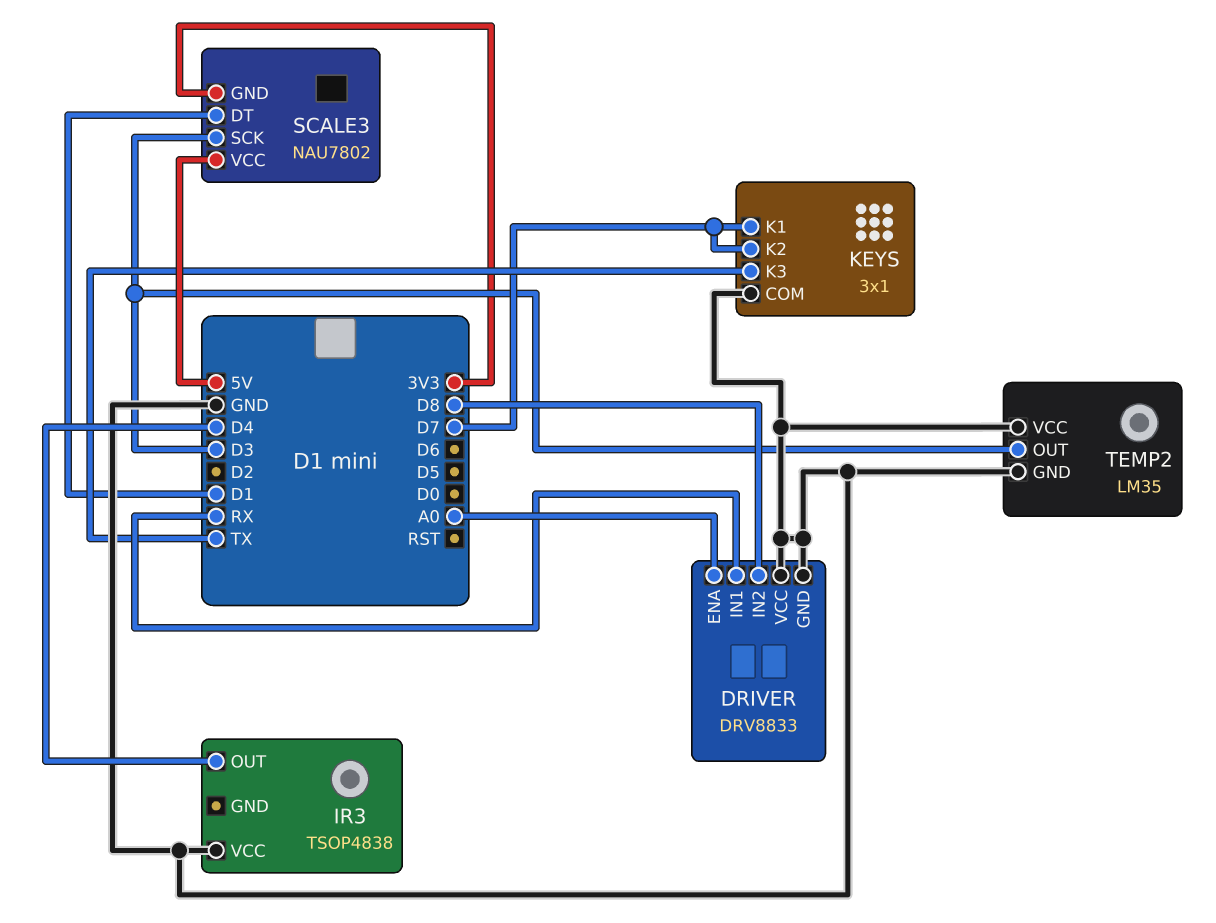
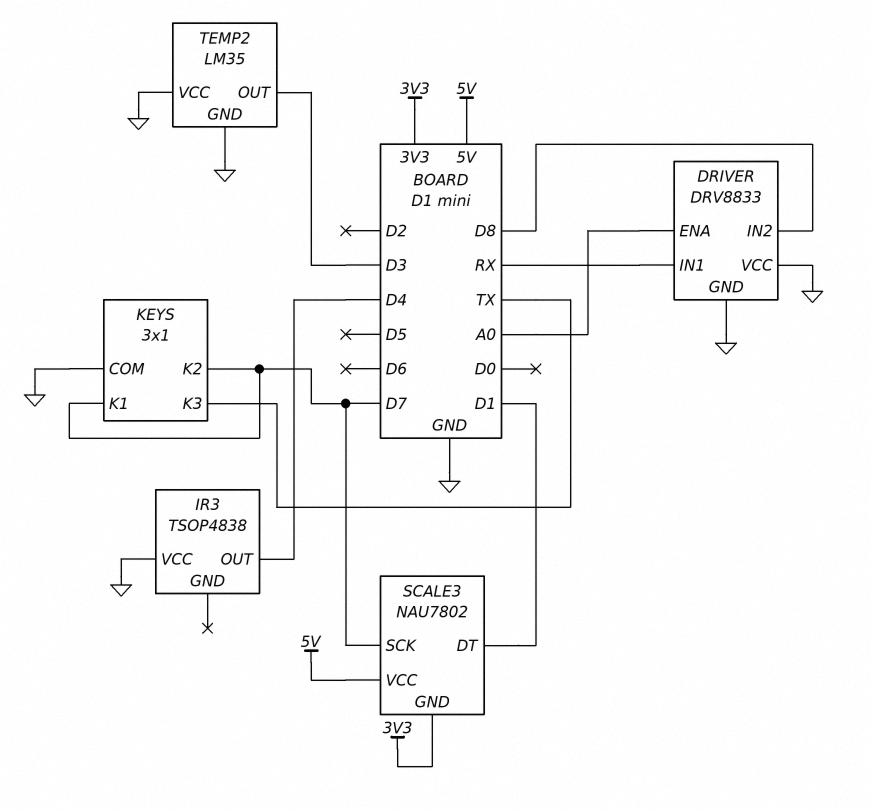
SCALE3 pin SCK: D3 -> D7

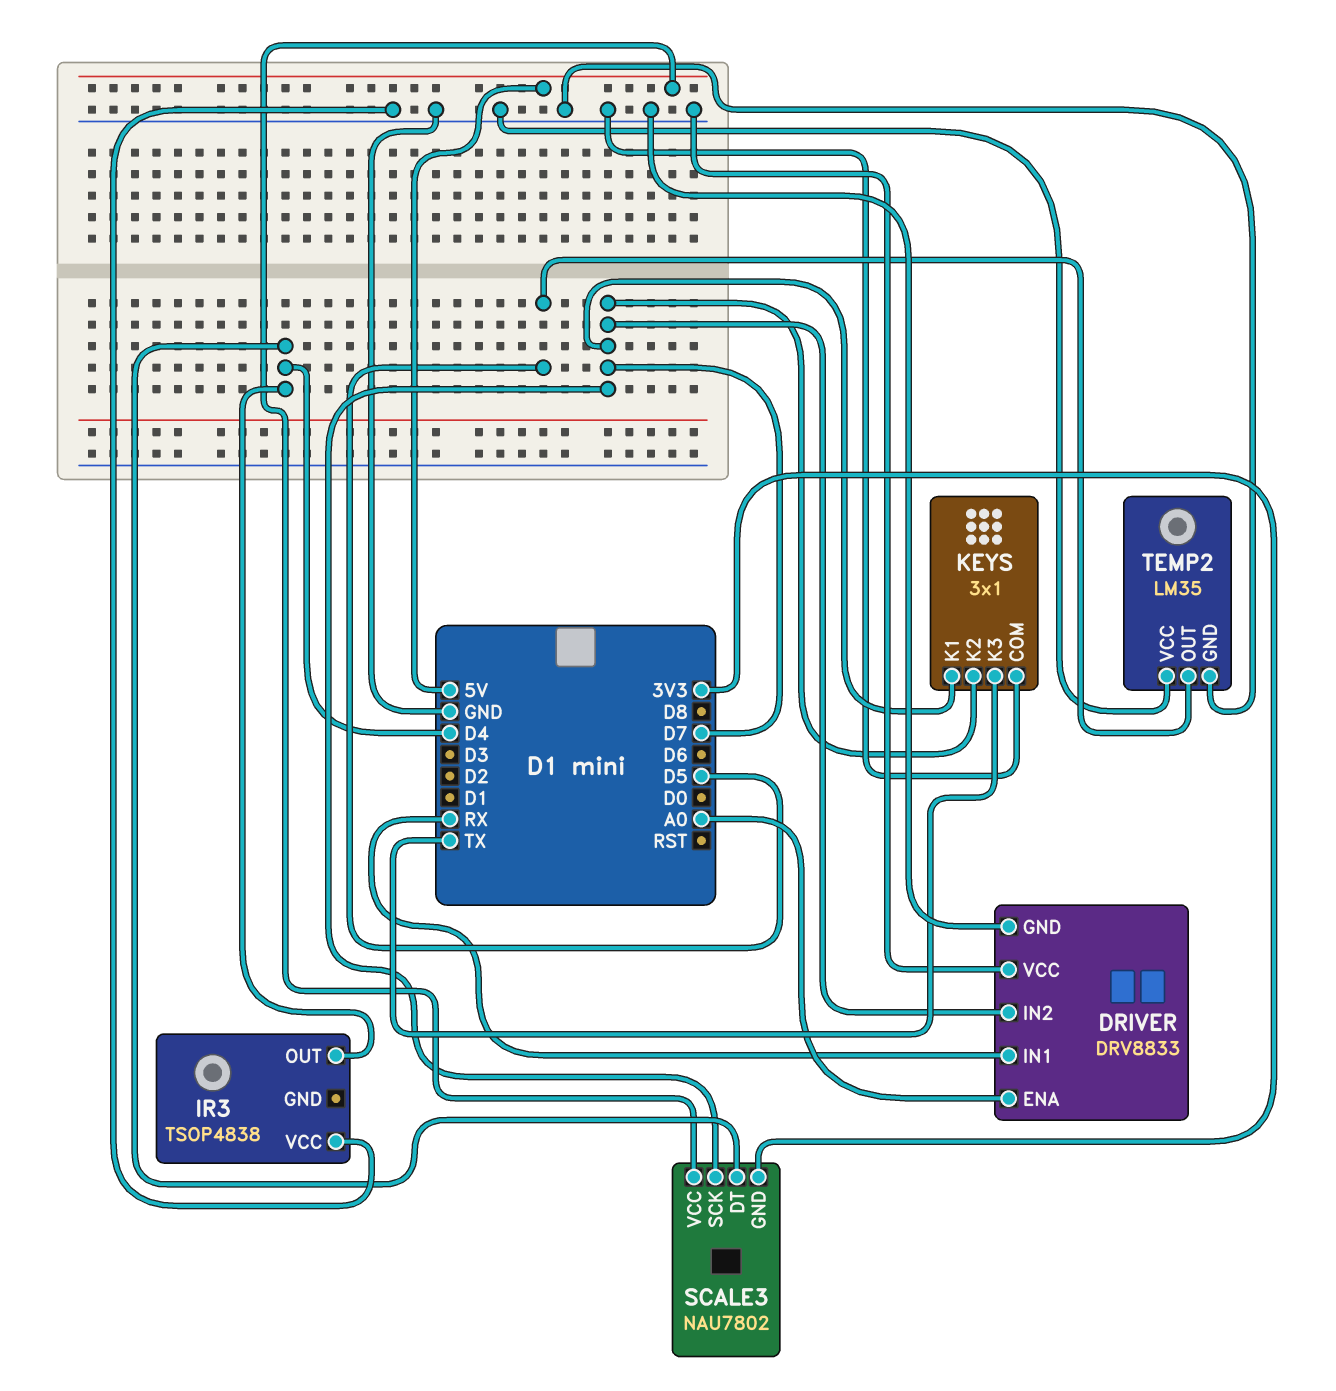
DRIVER pin IN2: D8 -> D7
SCALE3 pin DT: D1 -> D4
TEMP2 pin OUT: D3 -> D5

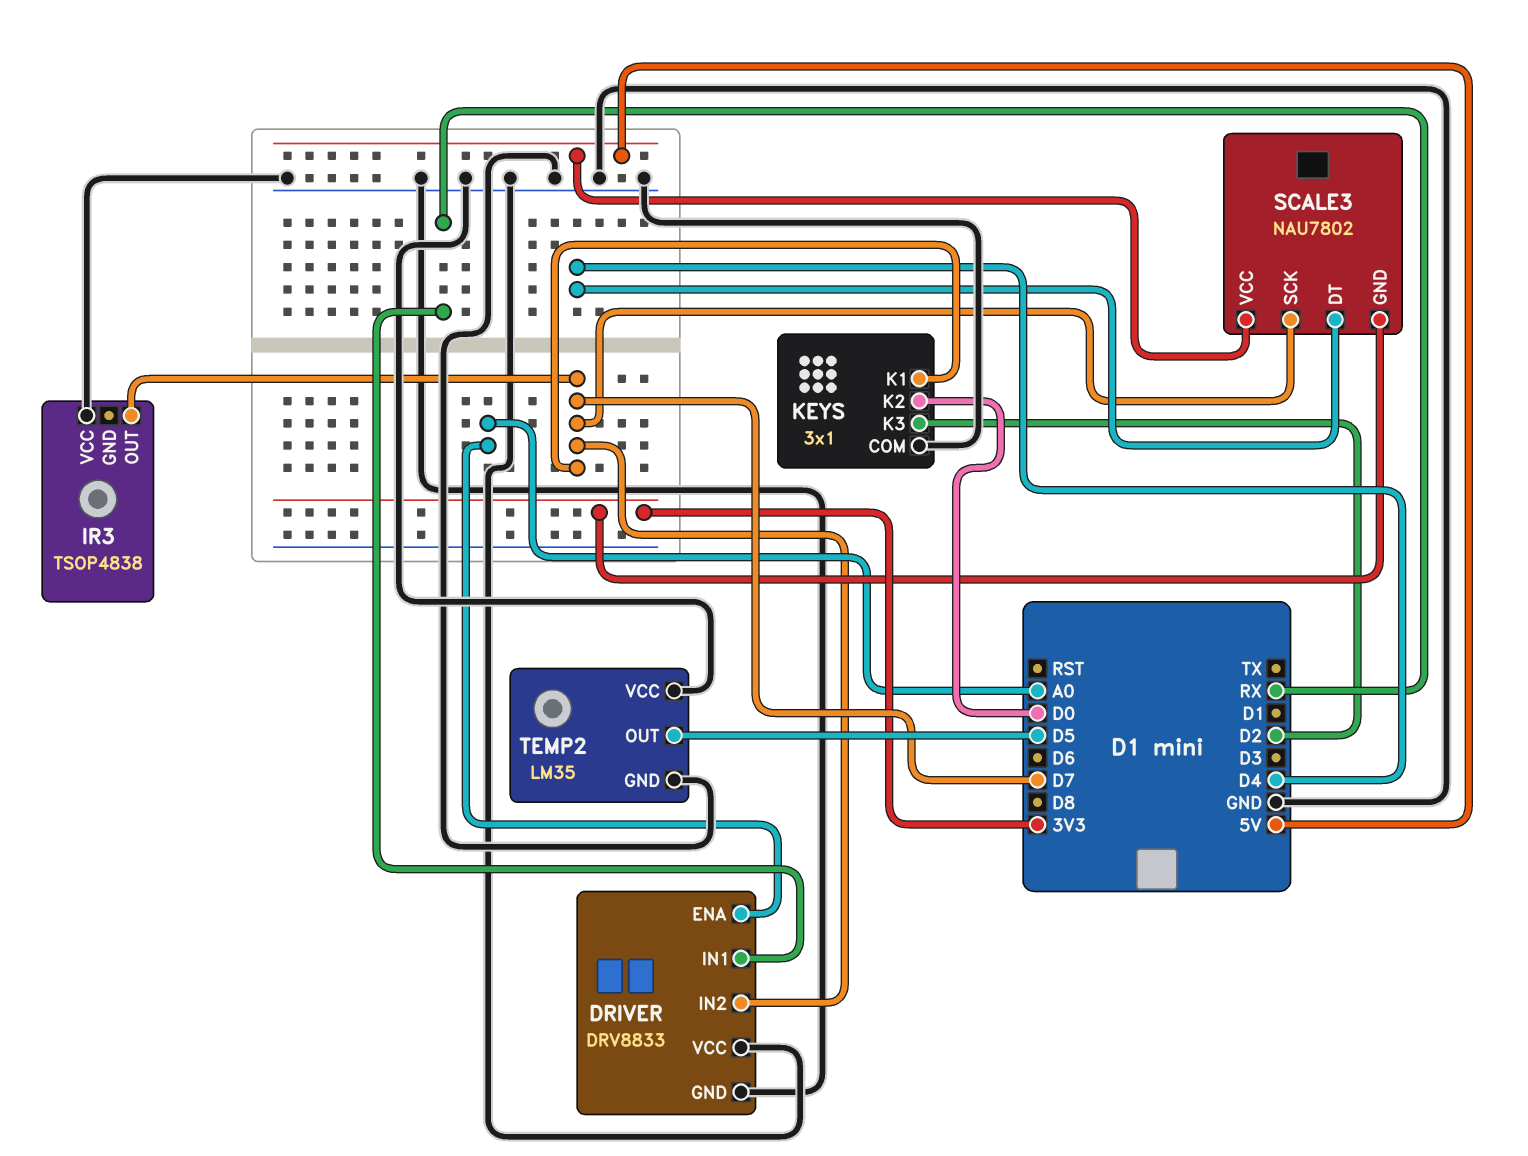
IR3 pin OUT: D4 -> D7
KEYS pin K2: D7 -> D0
KEYS pin K3: TX -> D2

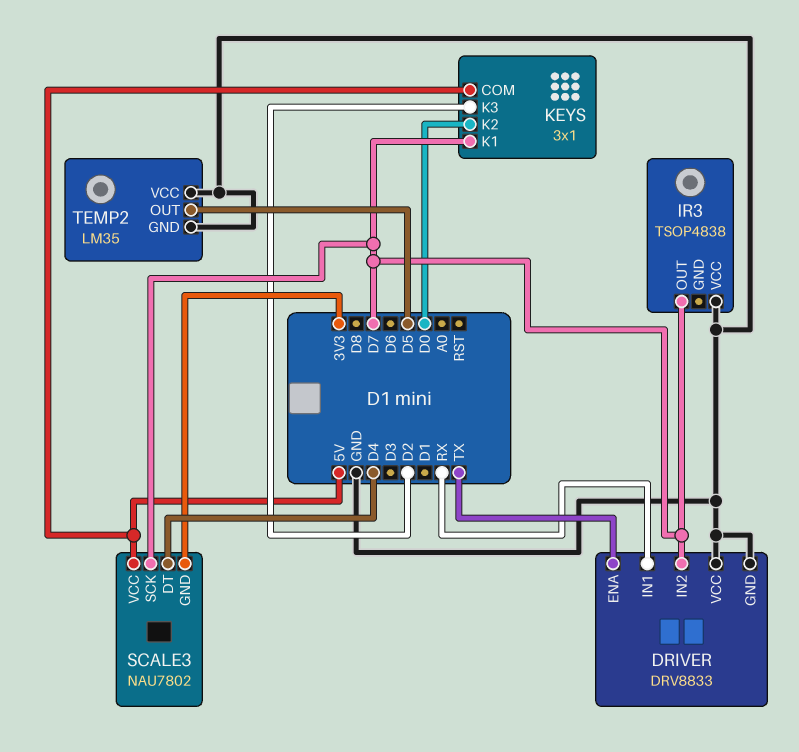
DRIVER pin ENA: A0 -> TX
KEYS pin COM: GND -> 5V

